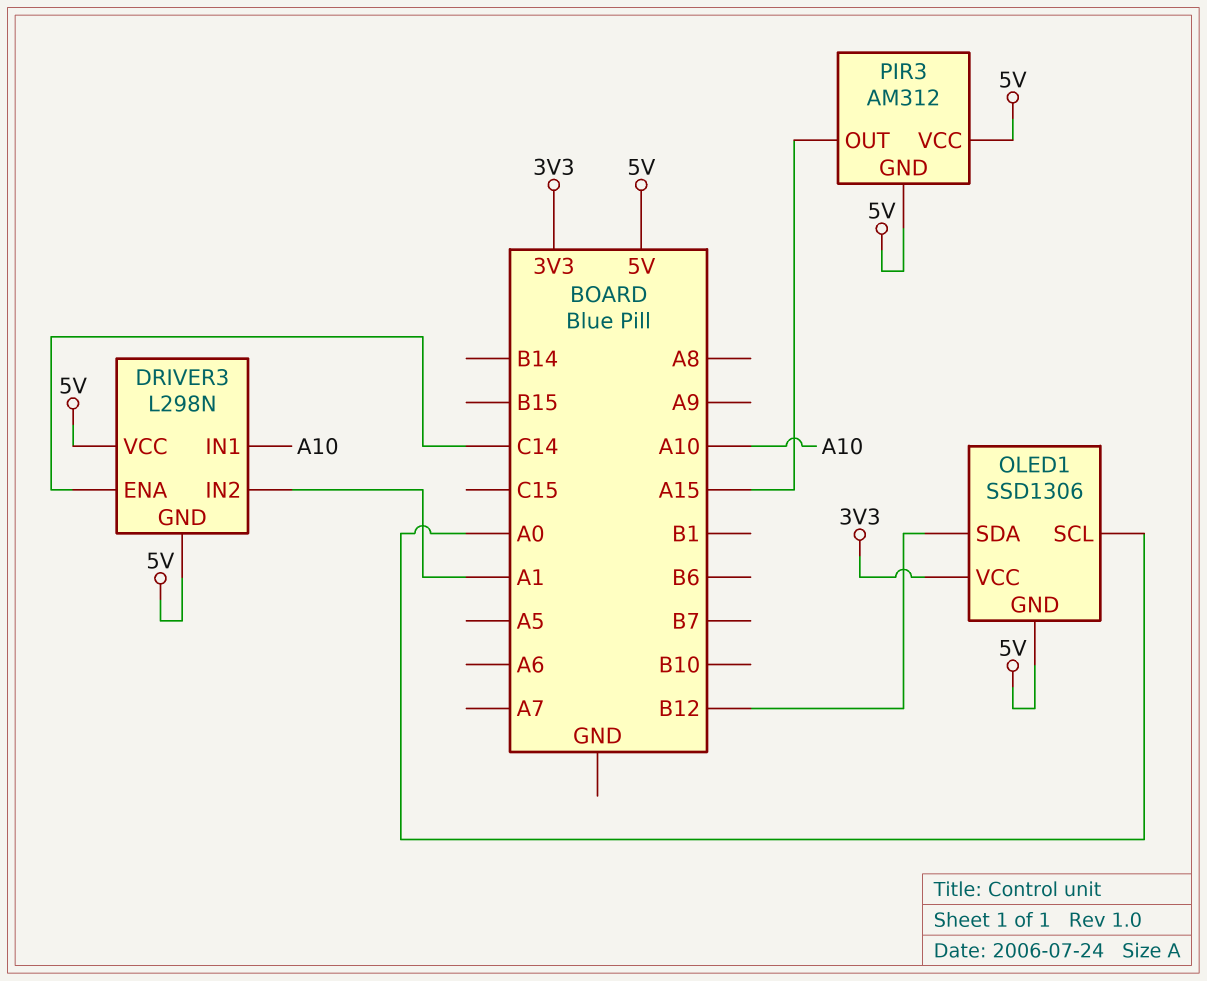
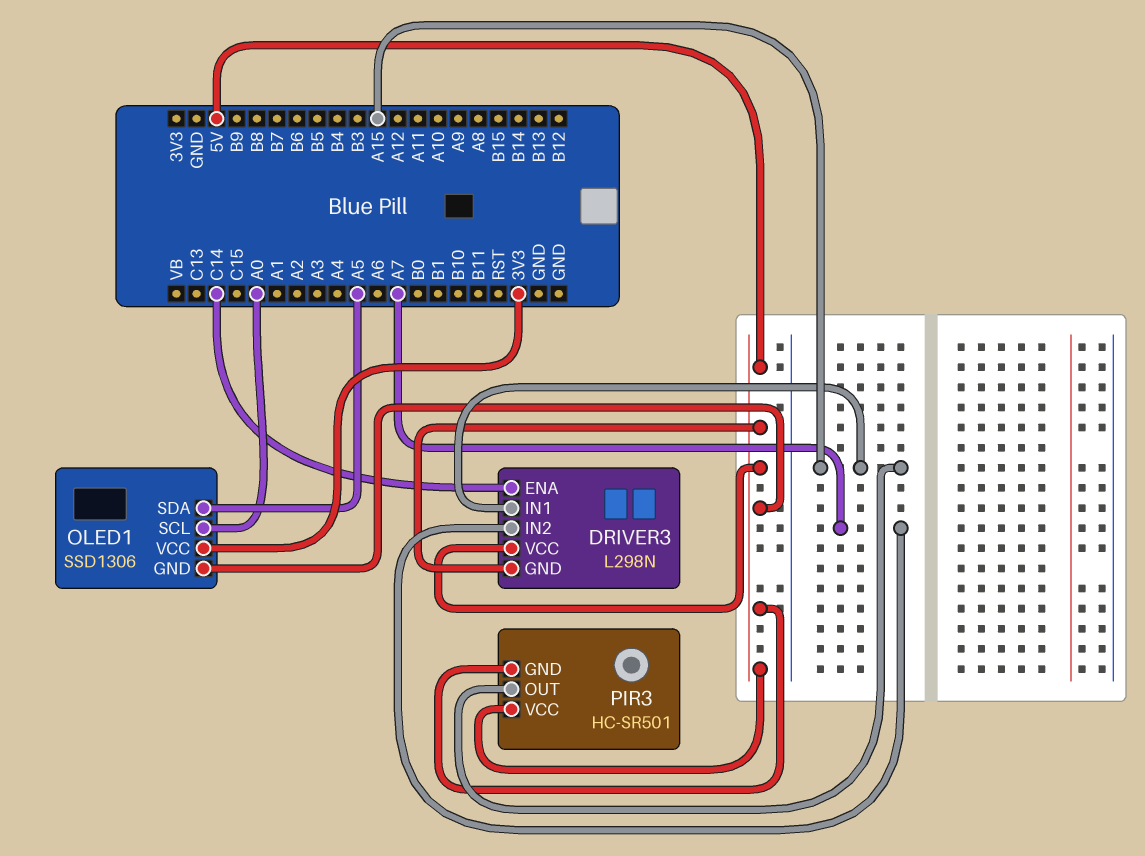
DRIVER3 pin IN1: A10 -> A15
DRIVER3 pin IN2: A1 -> A7
OLED1 pin SDA: B12 -> A5
PIR3: AM312 -> HC-SR501

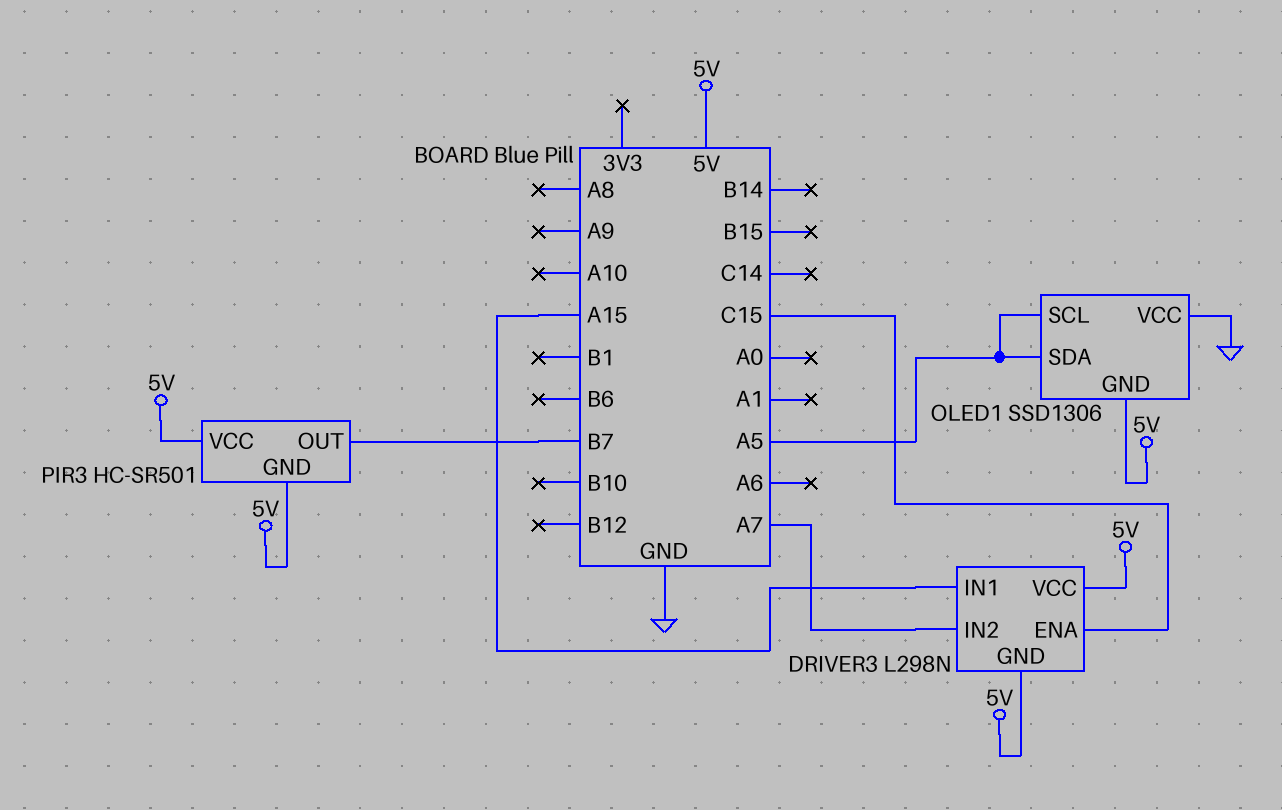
DRIVER3 pin ENA: C14 -> C15
OLED1 pin SCL: A0 -> A5
OLED1 pin VCC: 3V3 -> GND
PIR3 pin OUT: A15 -> B7

